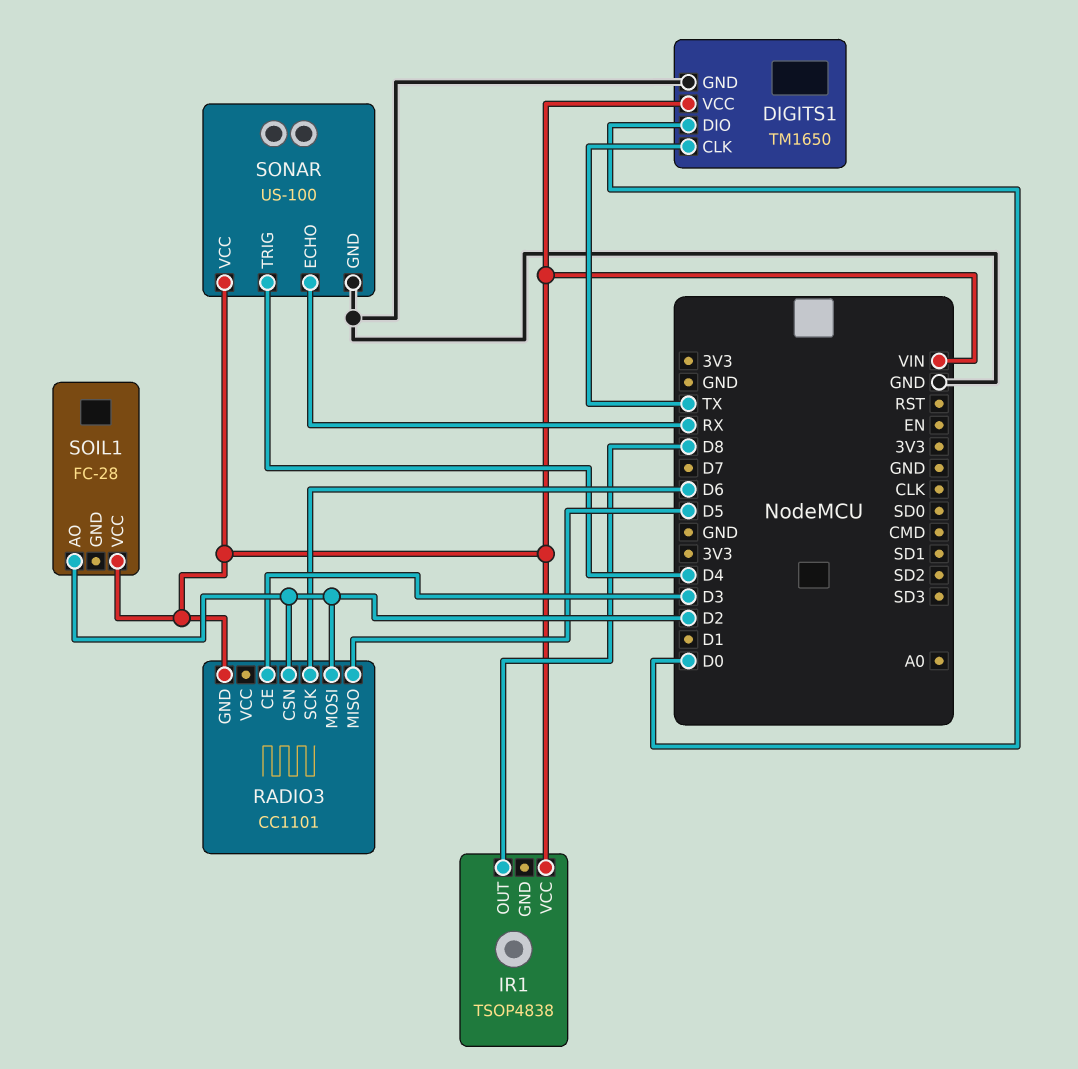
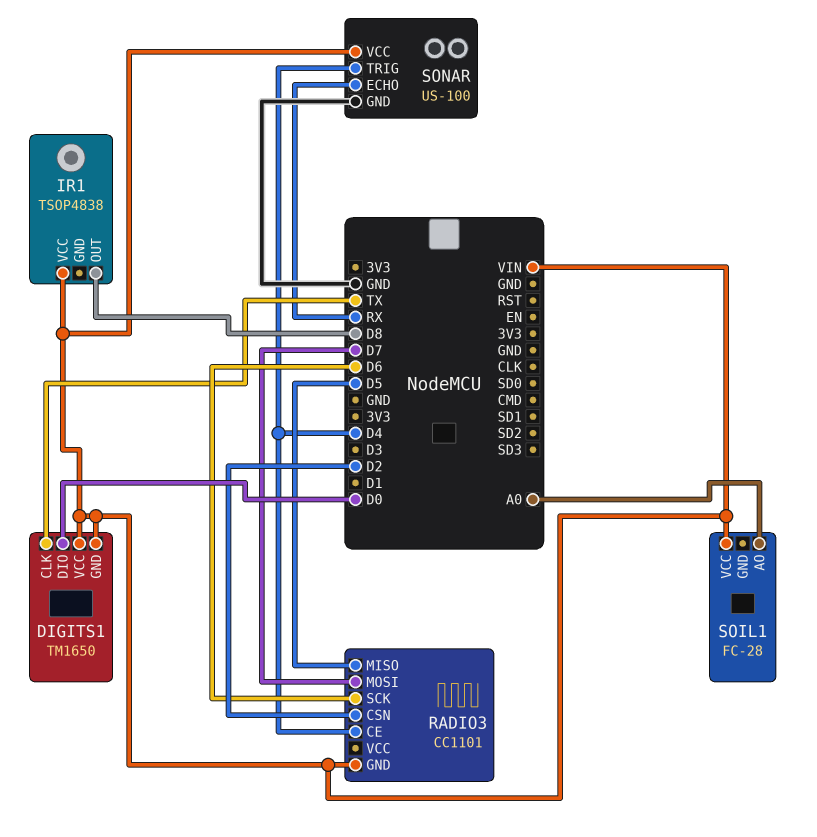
DIGITS1 pin GND: GND -> VIN
RADIO3 pin CE: D3 -> D4
RADIO3 pin MOSI: D2 -> D7
SOIL1 pin AO: D2 -> A0

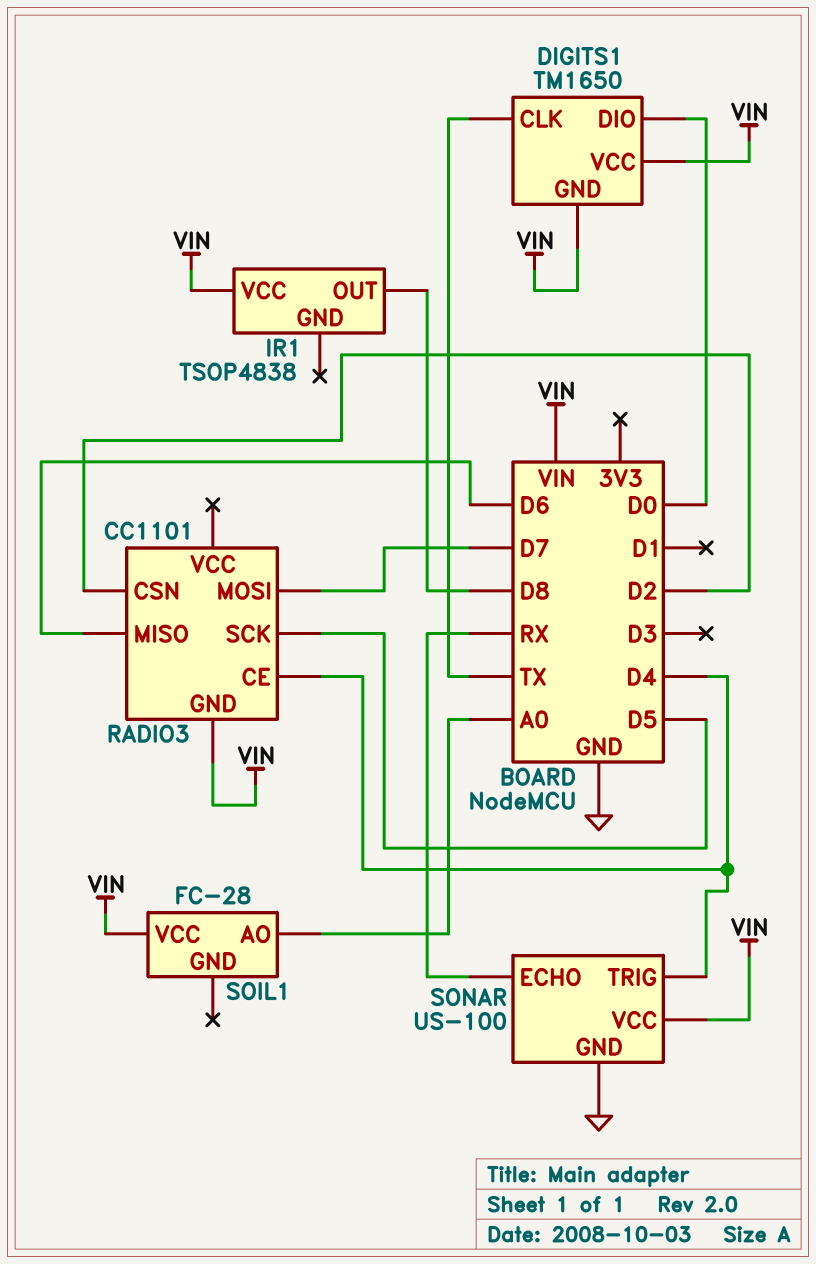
RADIO3 pin MISO: D5 -> D6
RADIO3 pin SCK: D6 -> D5

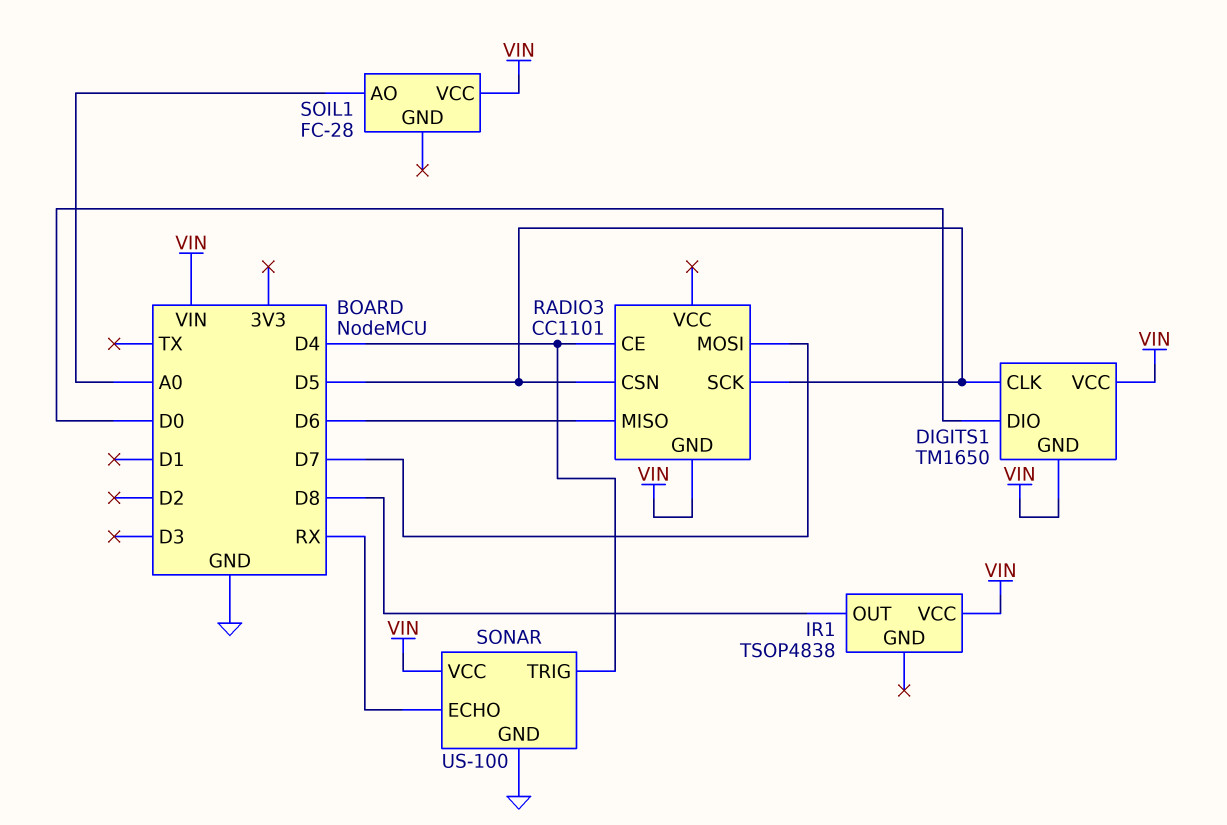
DIGITS1 pin CLK: TX -> D5
RADIO3 pin CSN: D2 -> D5

